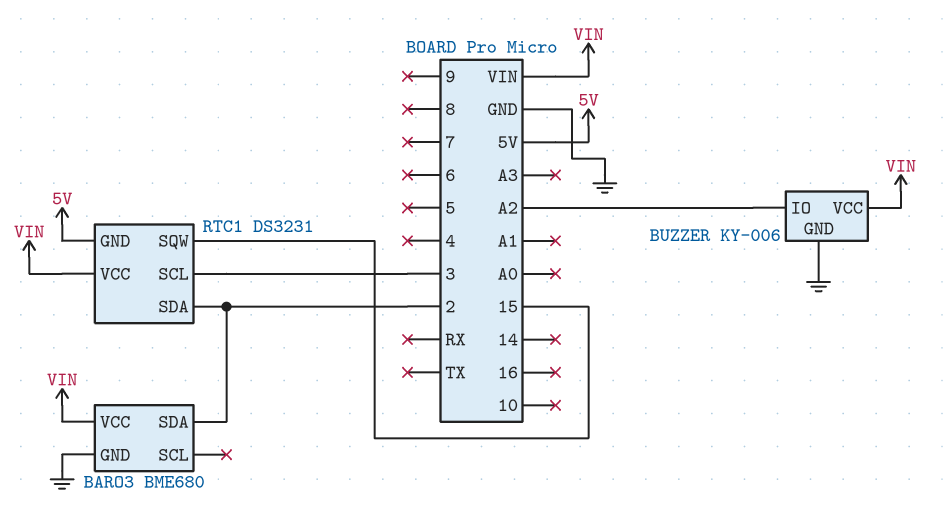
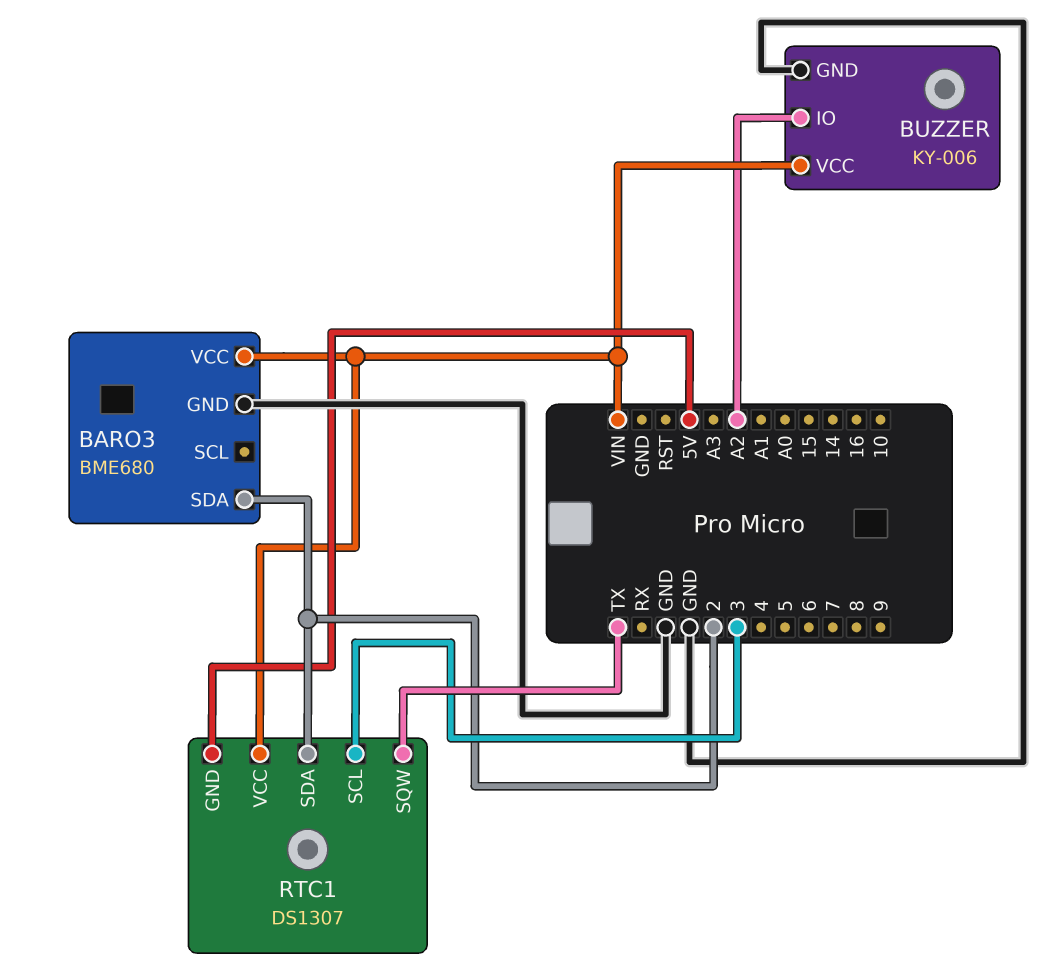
RTC1: DS3231 -> DS1307
RTC1 pin SQW: 15 -> TX

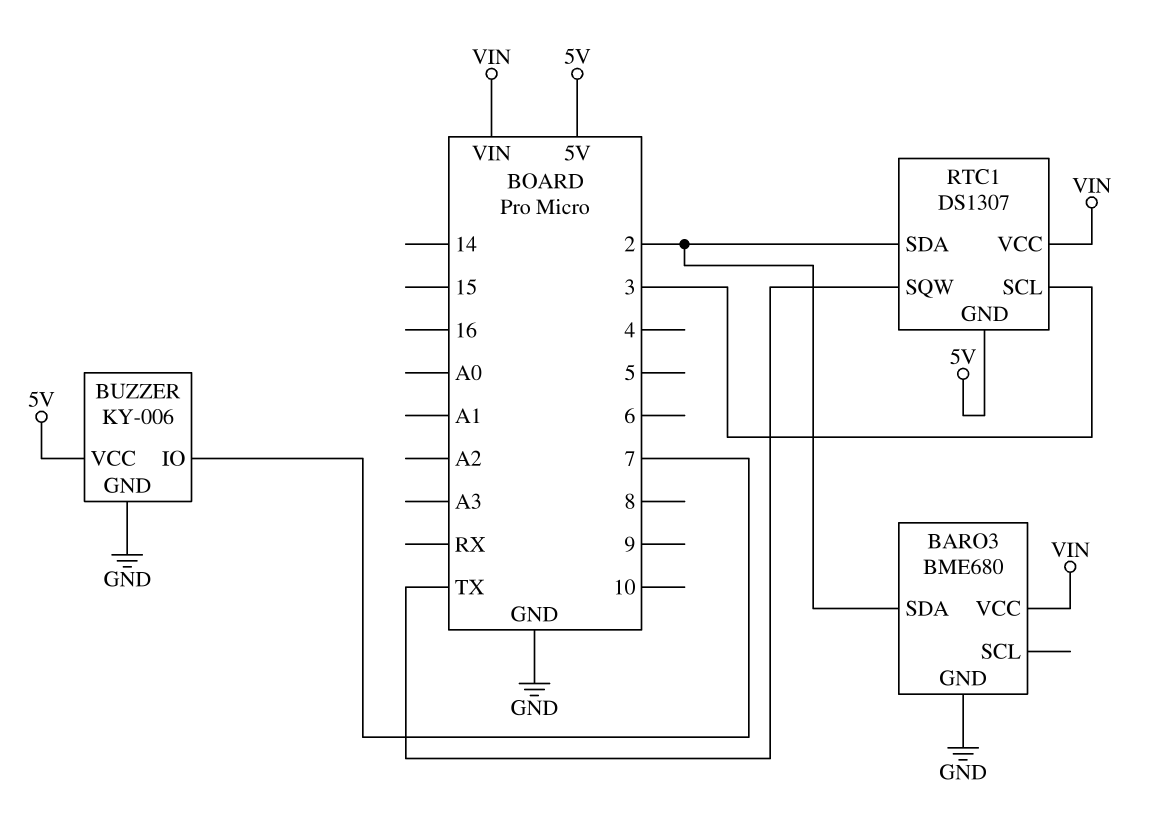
BUZZER pin IO: A2 -> 7
BUZZER pin VCC: VIN -> 5V

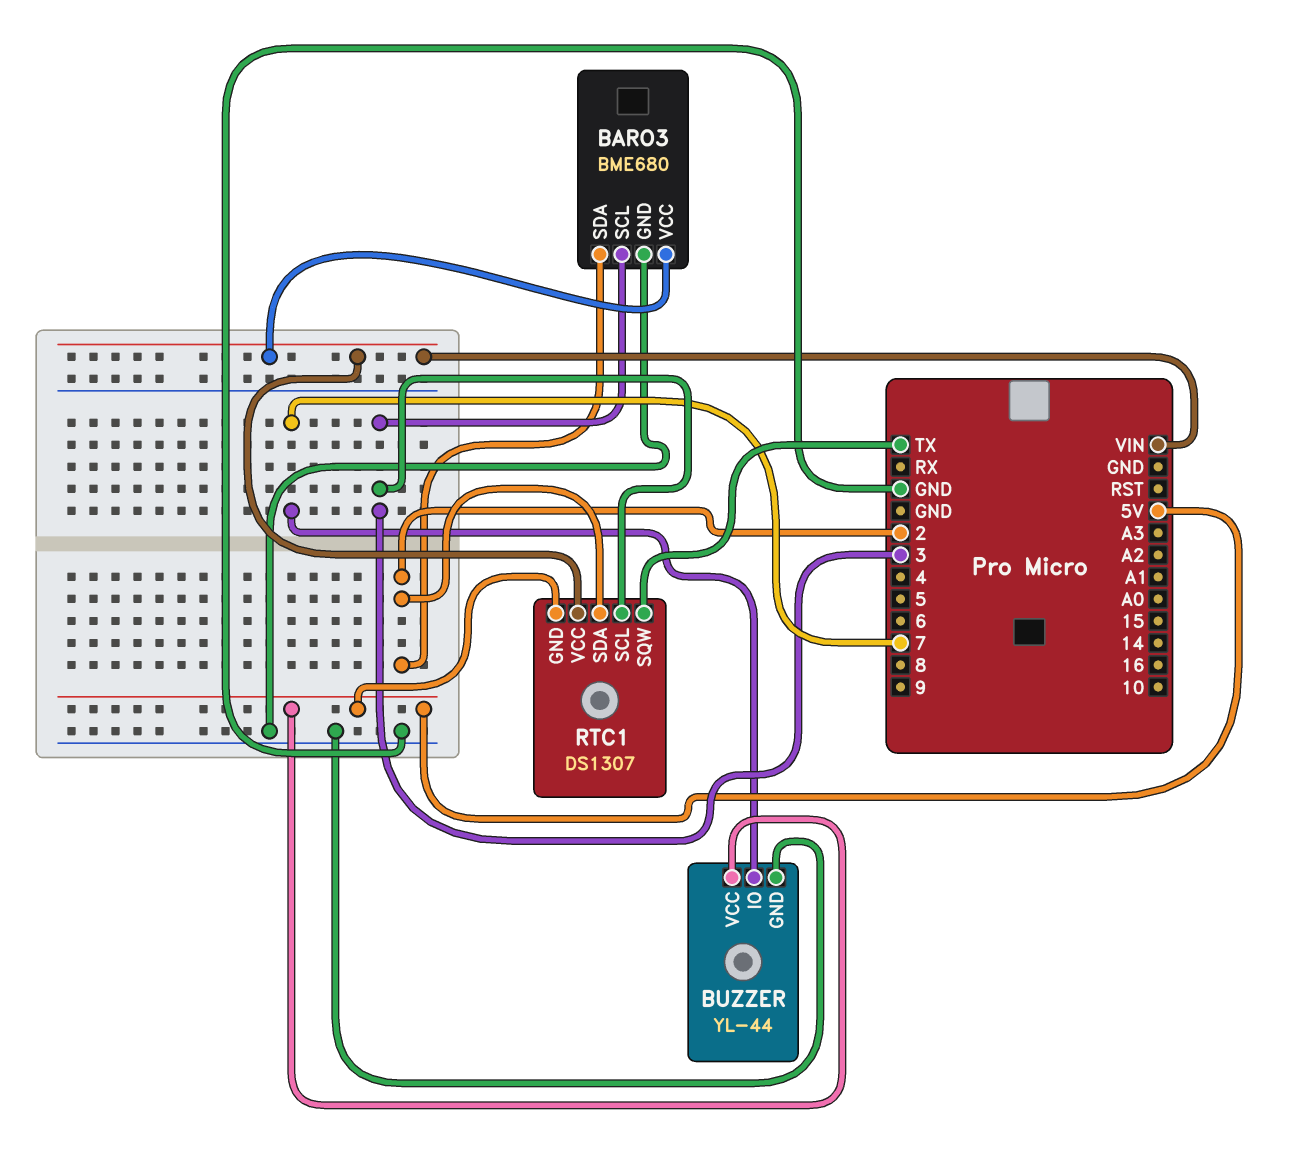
BARO3 pin SCL: none -> 3
BUZZER: KY-006 -> YL-44

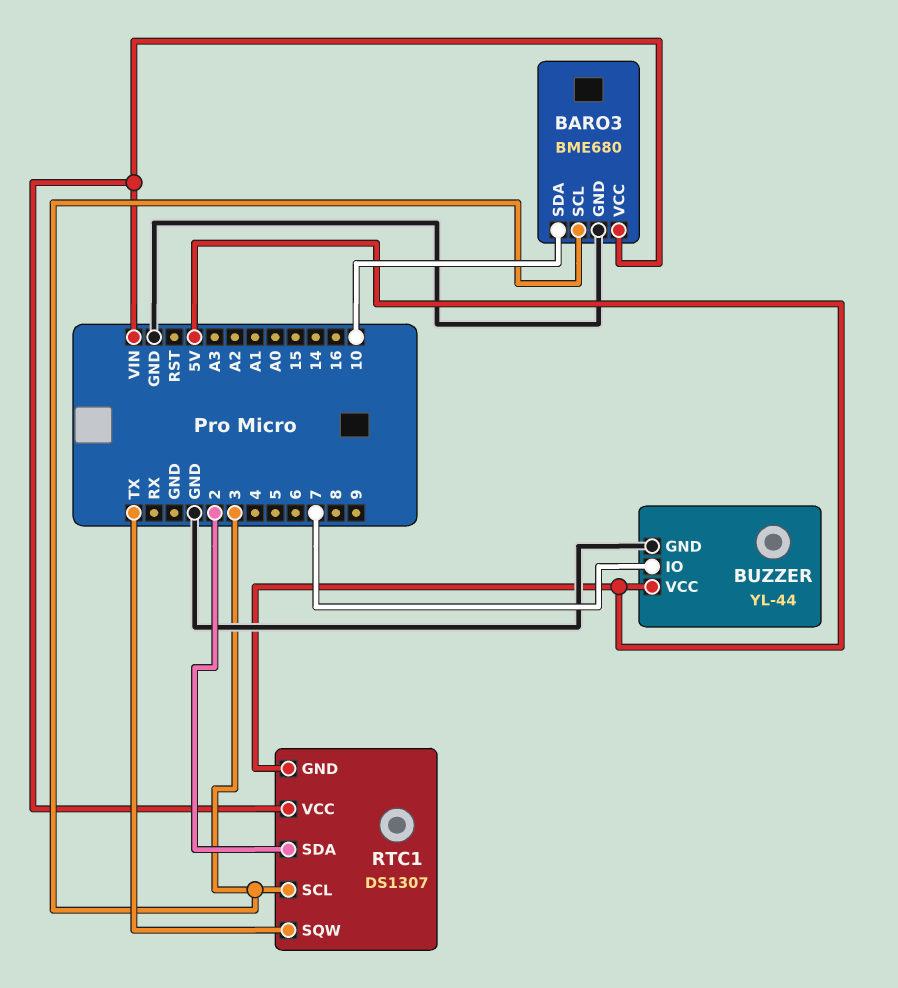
BARO3 pin SDA: 2 -> 10

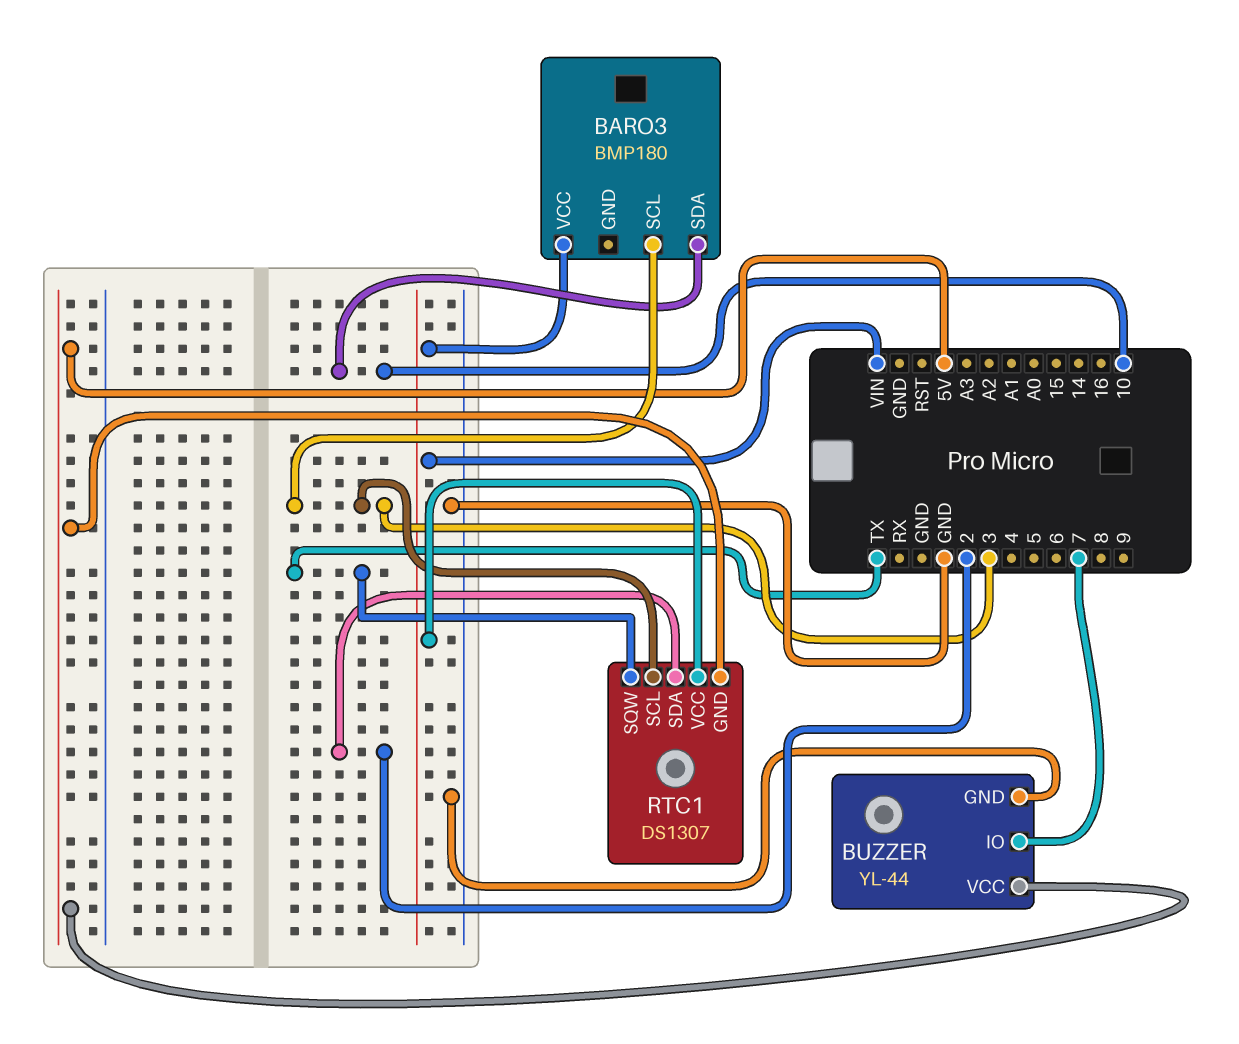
BARO3: BME680 -> BMP180
BARO3 pin GND: GND -> none

